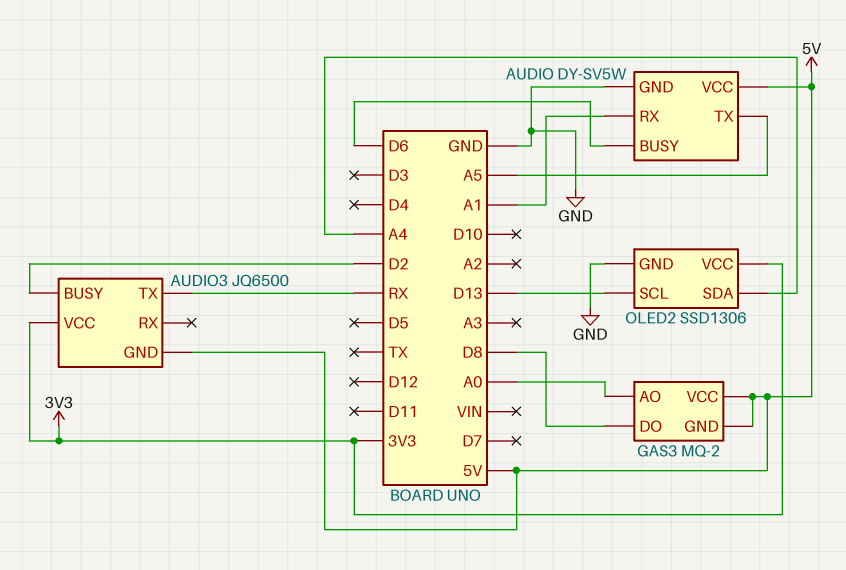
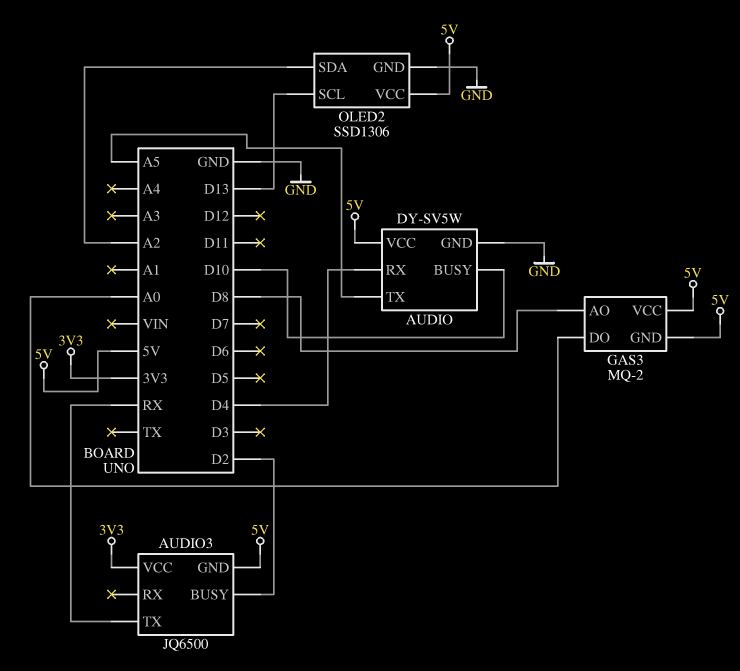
AUDIO pin BUSY: D6 -> D10
AUDIO pin RX: A1 -> D4
GAS3 pin AO: A0 -> D8
GAS3 pin DO: D8 -> A0
OLED2 pin SDA: A4 -> A2
OLED2 pin VCC: 3V3 -> 5V

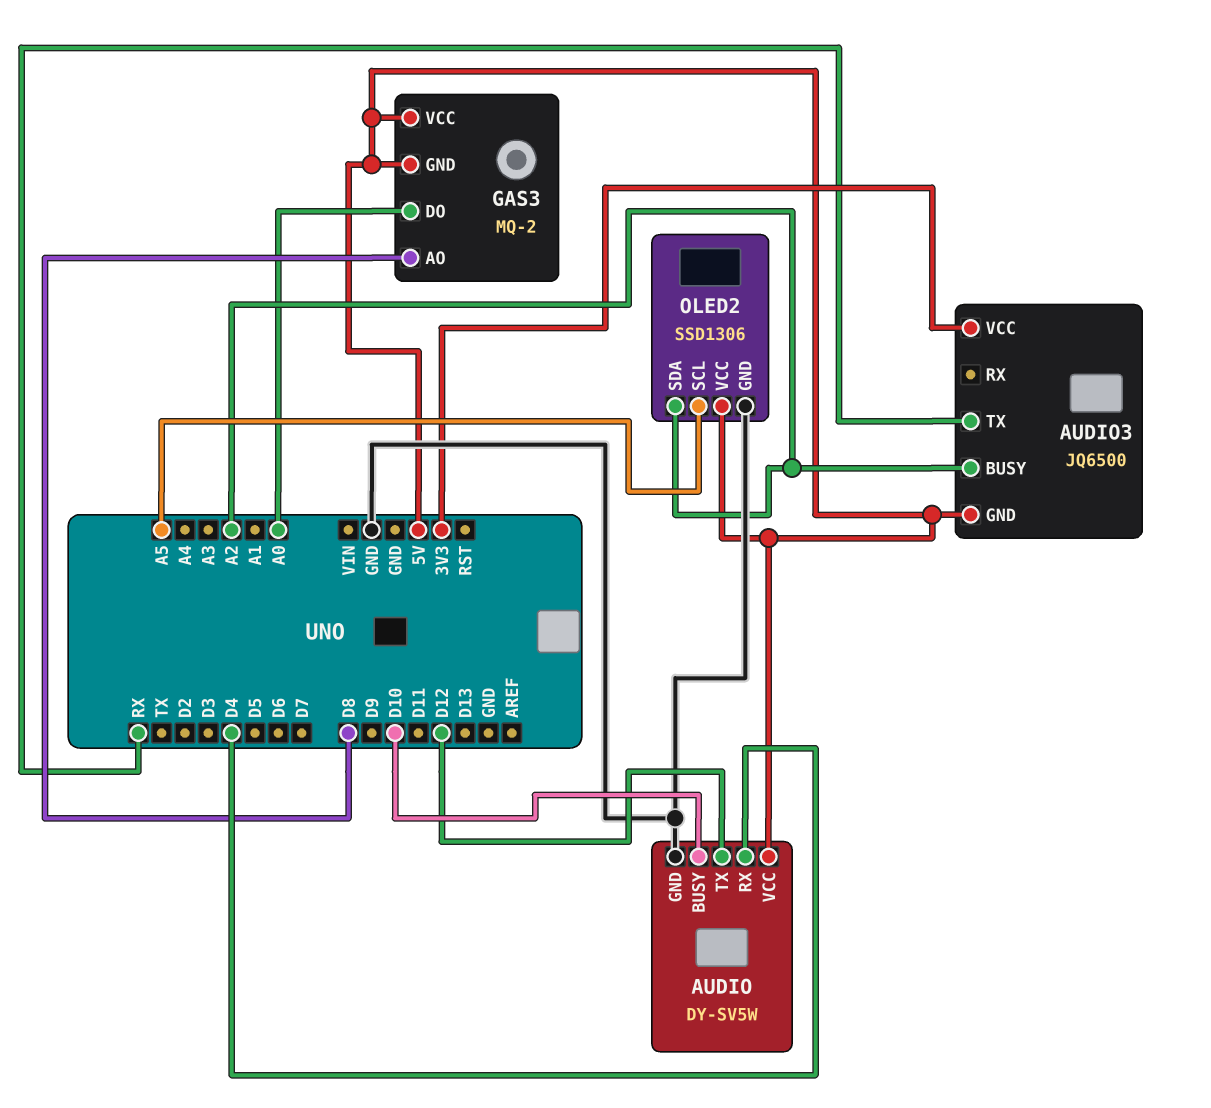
AUDIO pin TX: A5 -> D12
AUDIO3 pin BUSY: D2 -> A2
OLED2 pin SCL: D13 -> A5

